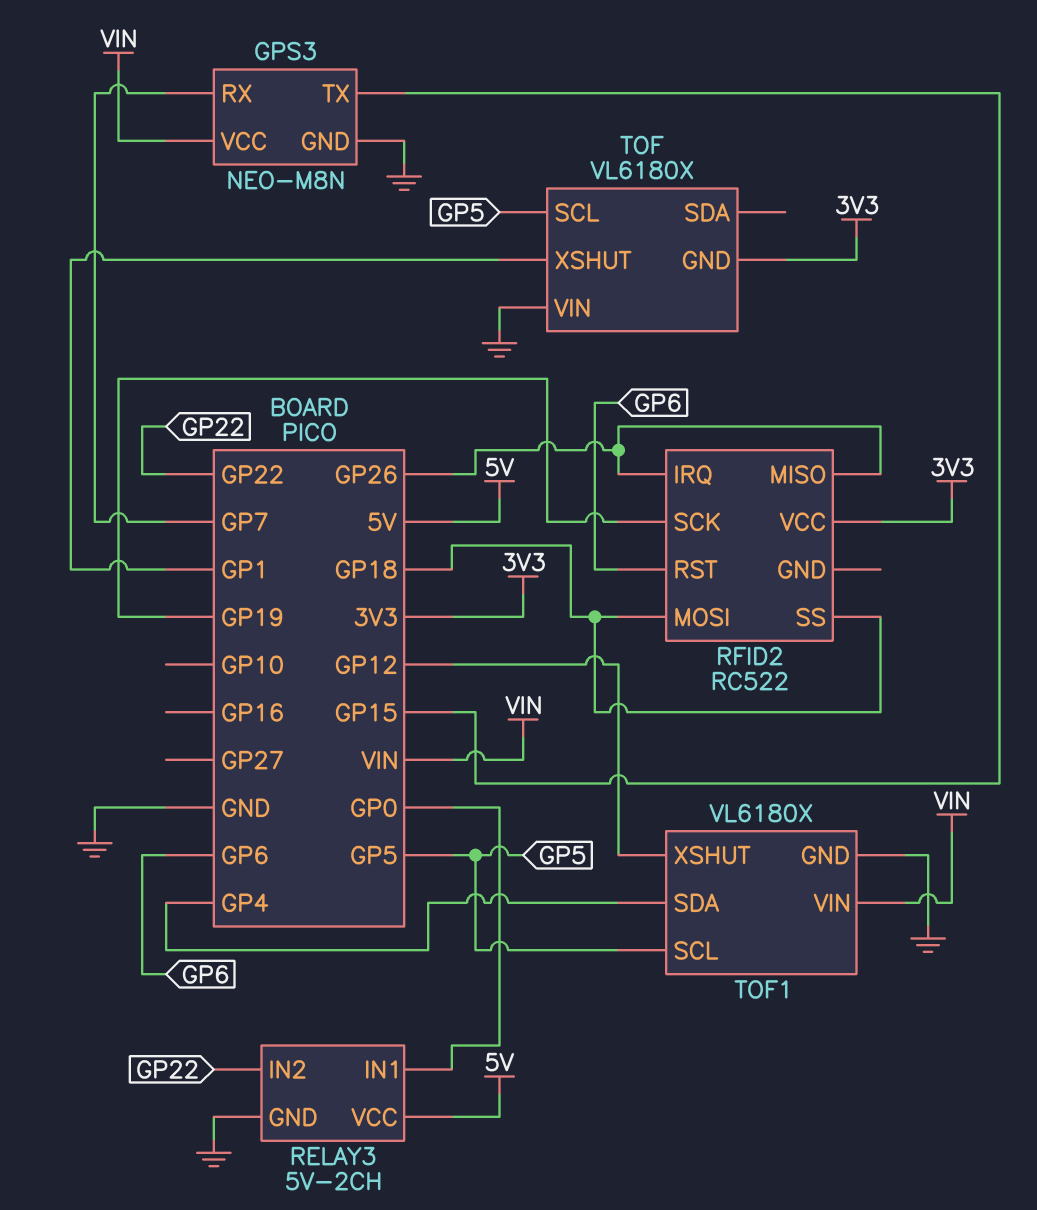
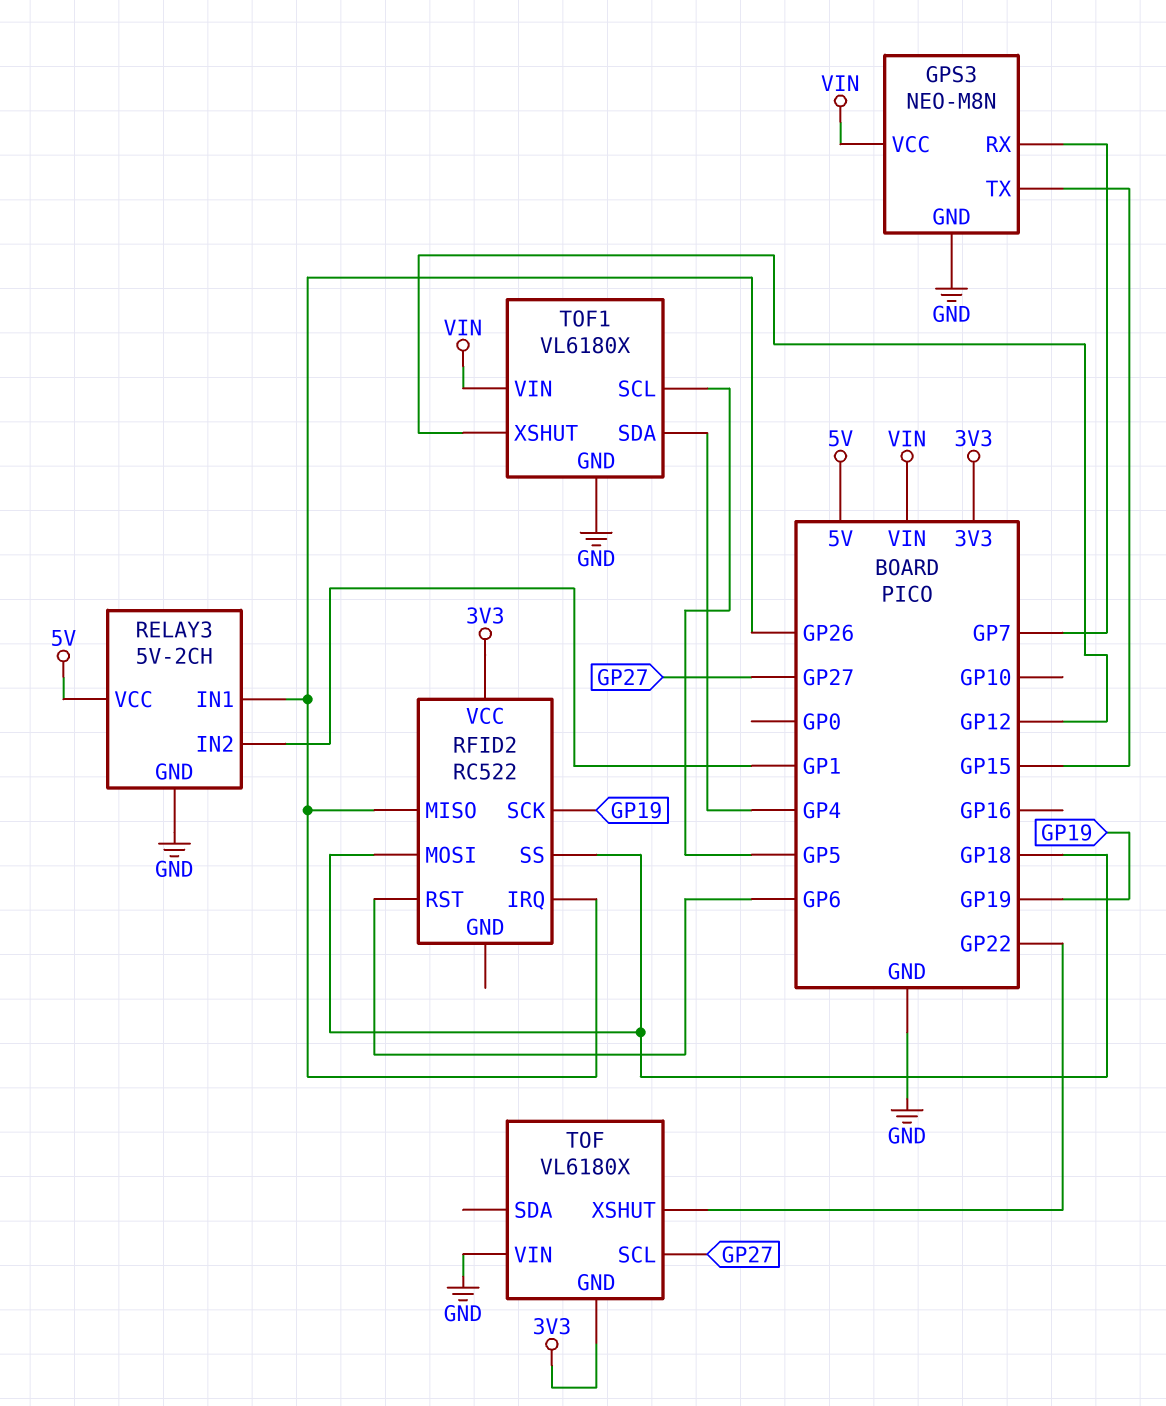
RELAY3 pin IN1: GP0 -> GP26
RELAY3 pin IN2: GP22 -> GP1
TOF pin SCL: GP5 -> GP27
TOF pin XSHUT: GP1 -> GP22

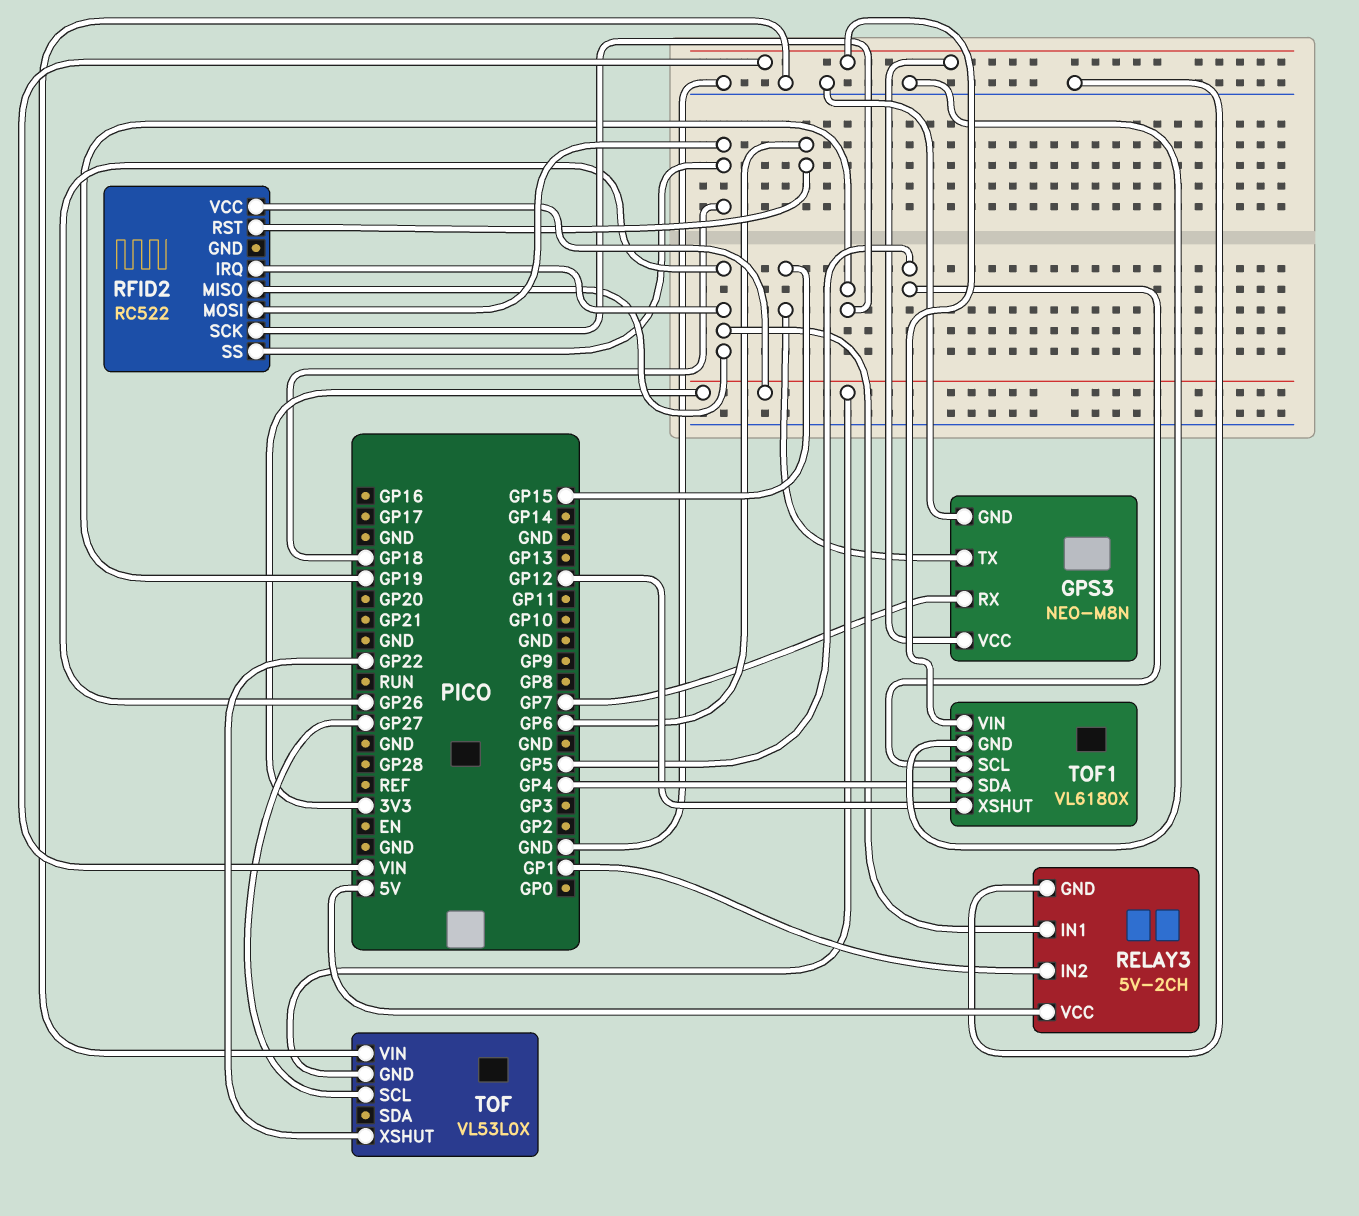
TOF: VL6180X -> VL53L0X

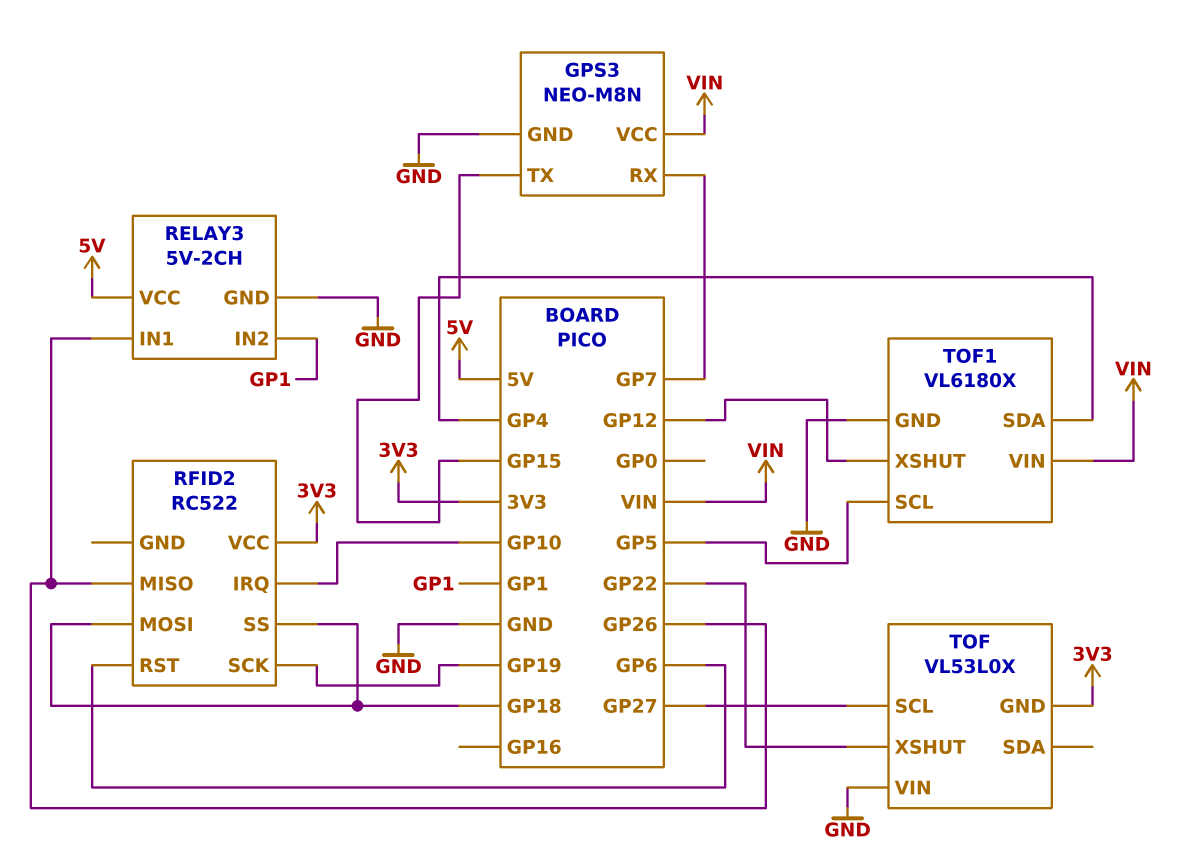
RFID2 pin IRQ: GP26 -> GP10

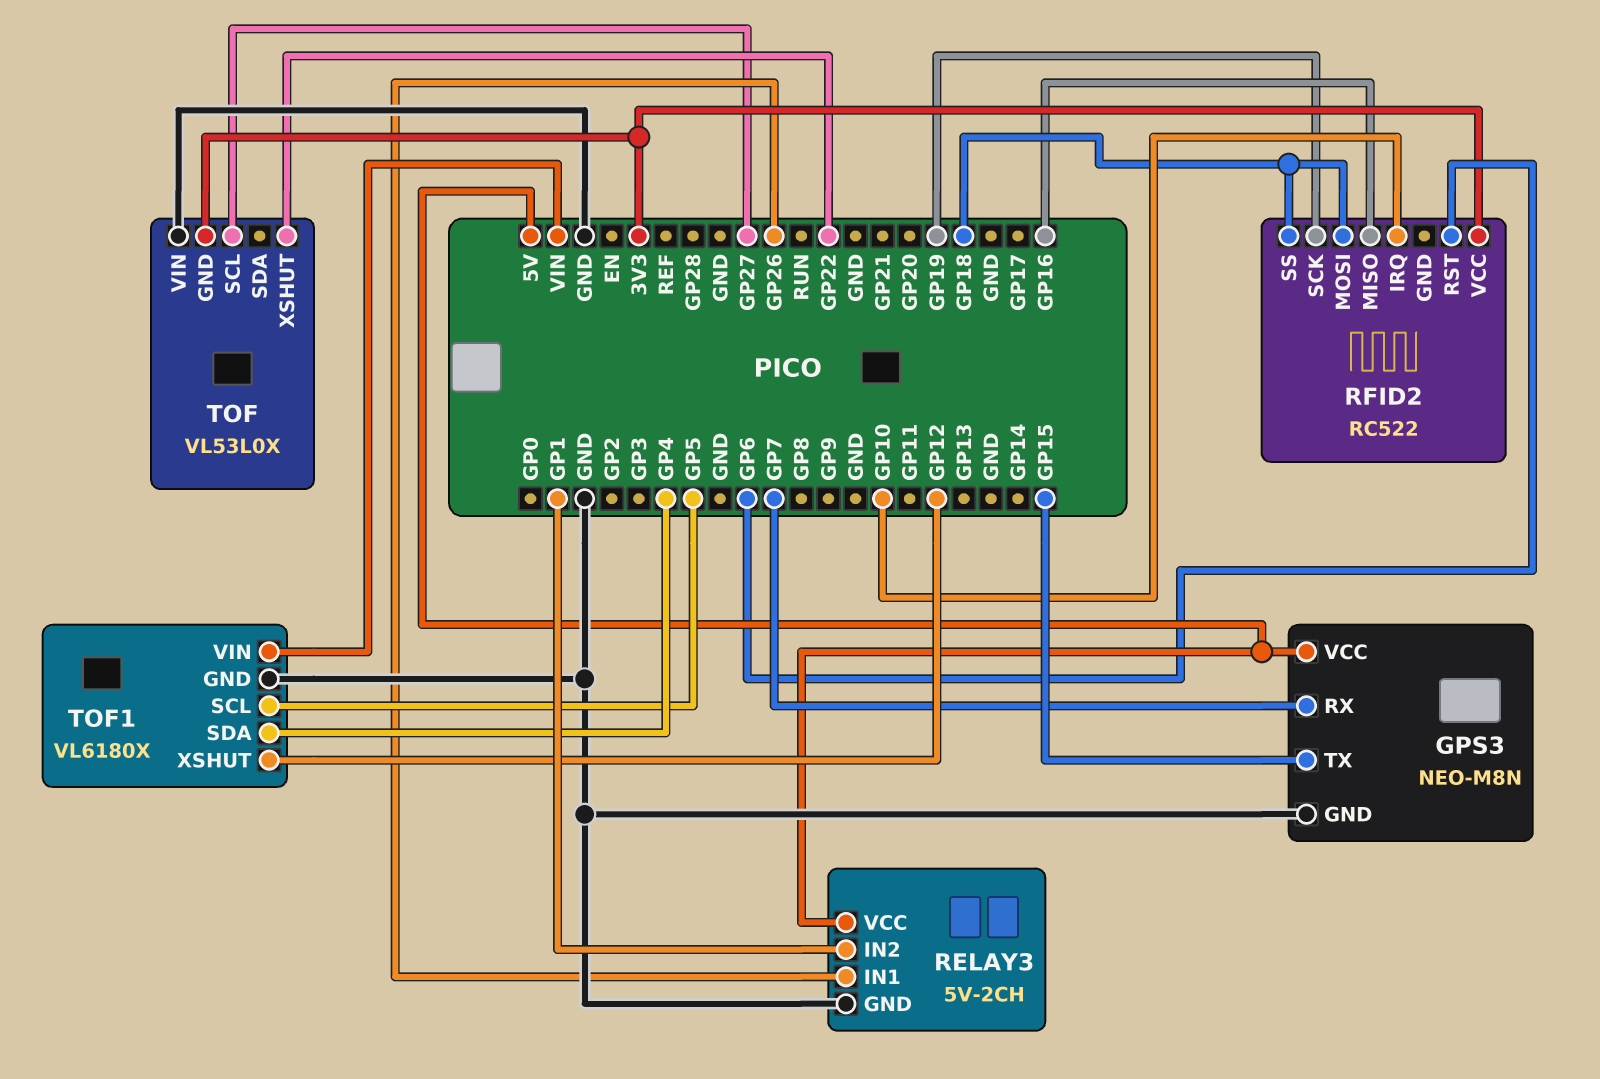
GPS3 pin VCC: VIN -> 5V
RFID2 pin MISO: GP26 -> GP16

